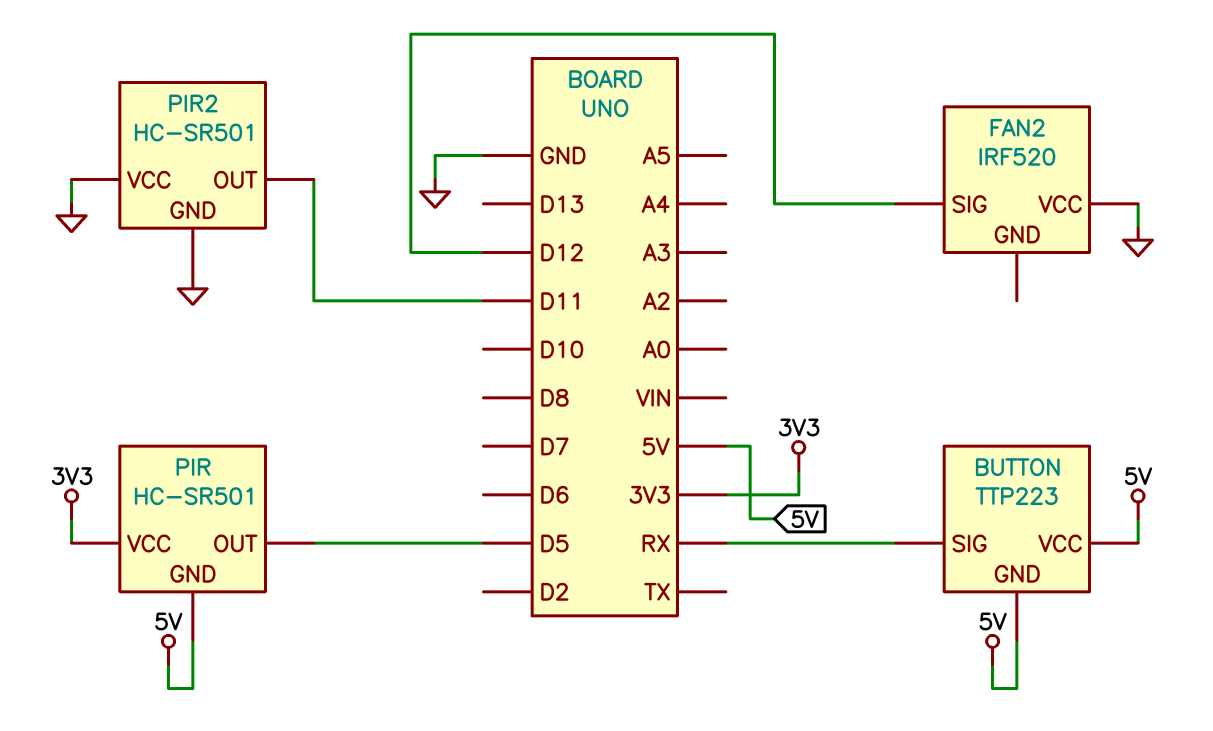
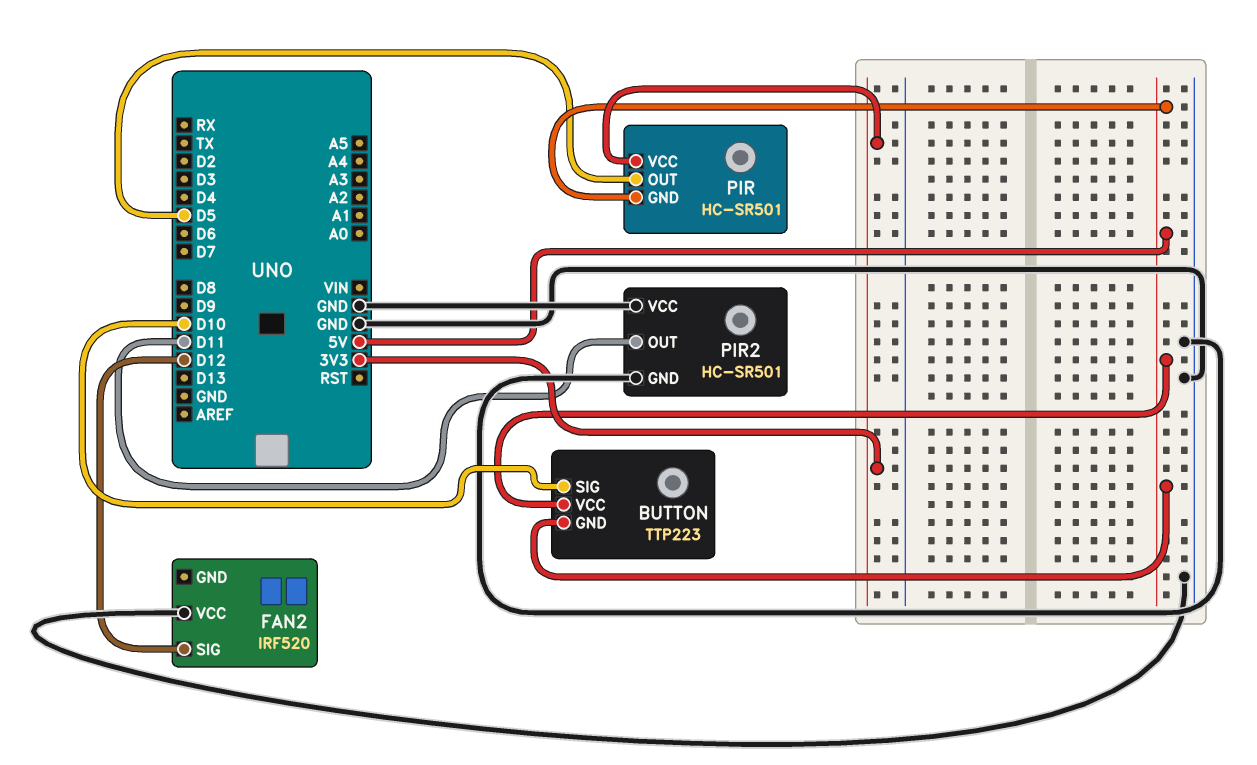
BUTTON pin SIG: RX -> D10

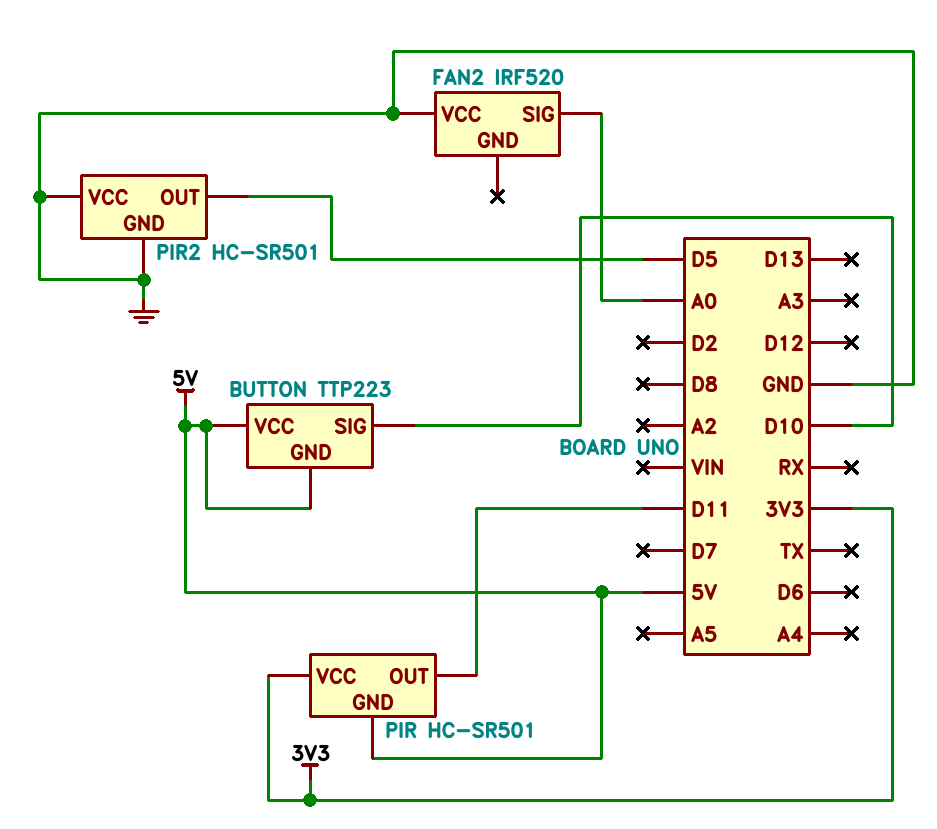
FAN2 pin SIG: D12 -> A0
PIR pin OUT: D5 -> D11
PIR2 pin OUT: D11 -> D5

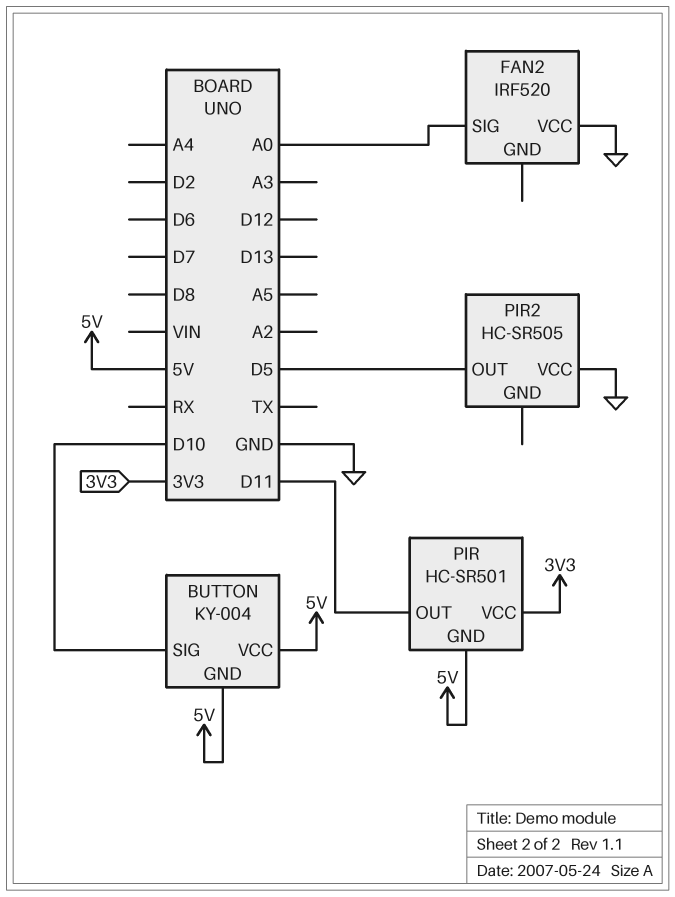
BUTTON: TTP223 -> KY-004
PIR2: HC-SR501 -> HC-SR505
PIR2 pin GND: GND -> none

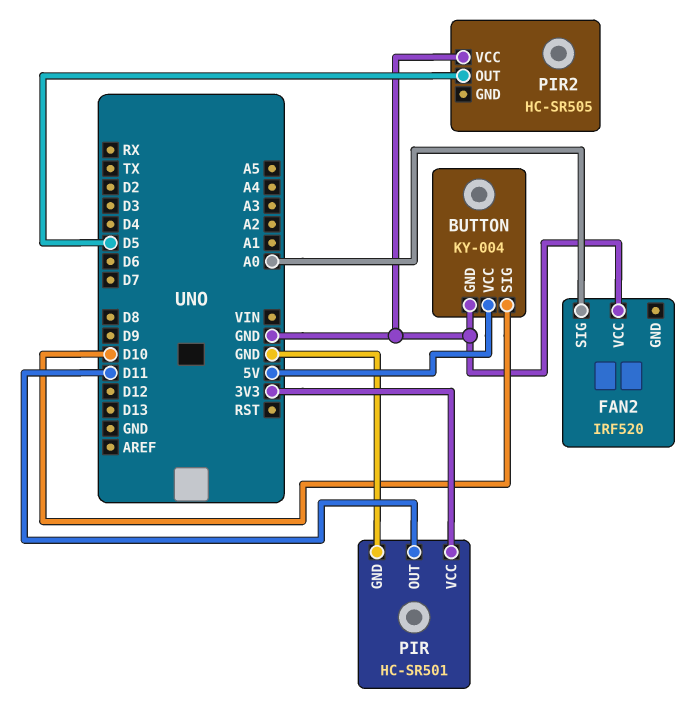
BUTTON pin GND: 5V -> GND
PIR pin GND: 5V -> GND

